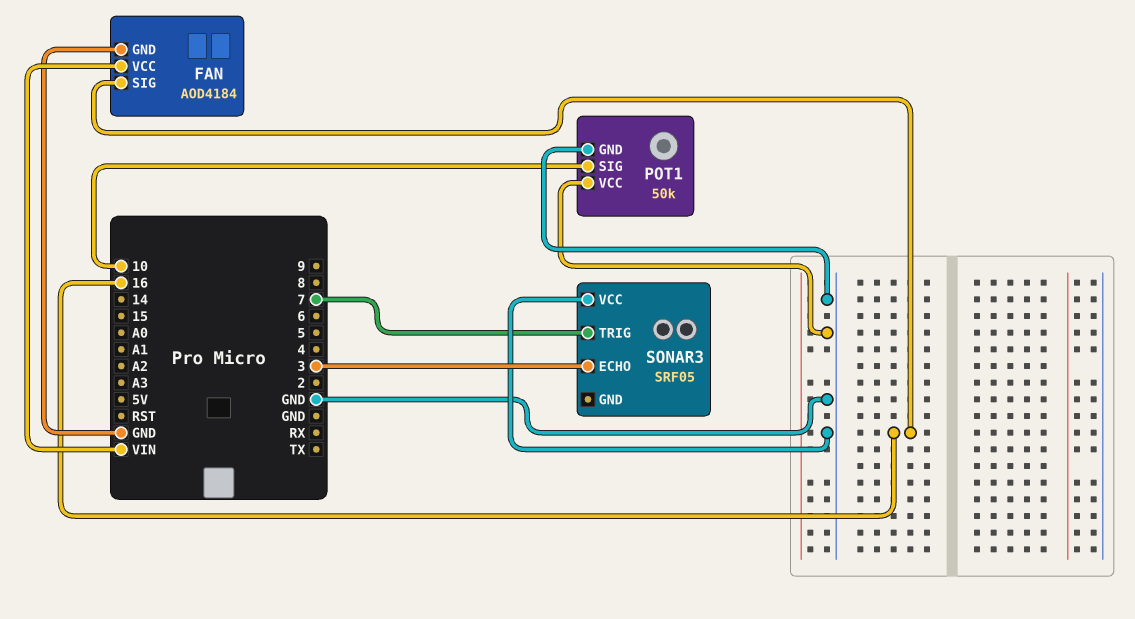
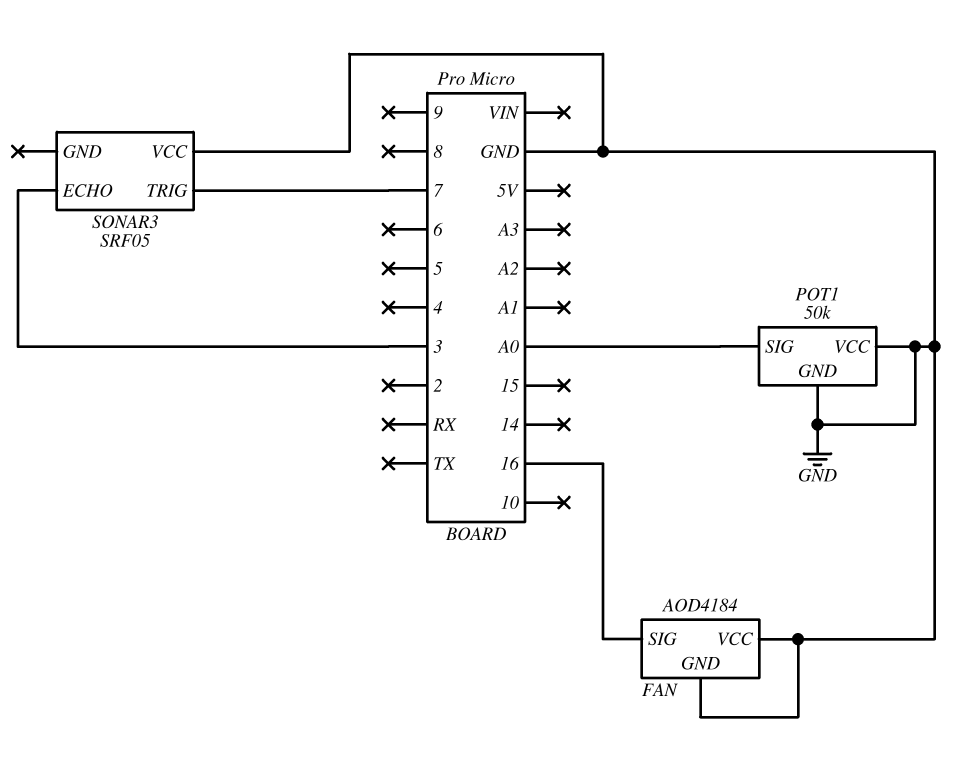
FAN pin VCC: VIN -> GND
POT1 pin SIG: 10 -> A0

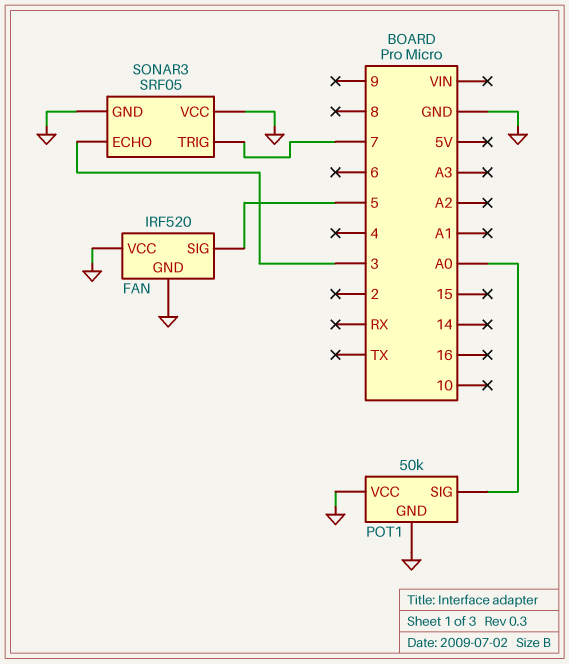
FAN: AOD4184 -> IRF520
FAN pin SIG: 16 -> 5
SONAR3 pin GND: none -> GND

